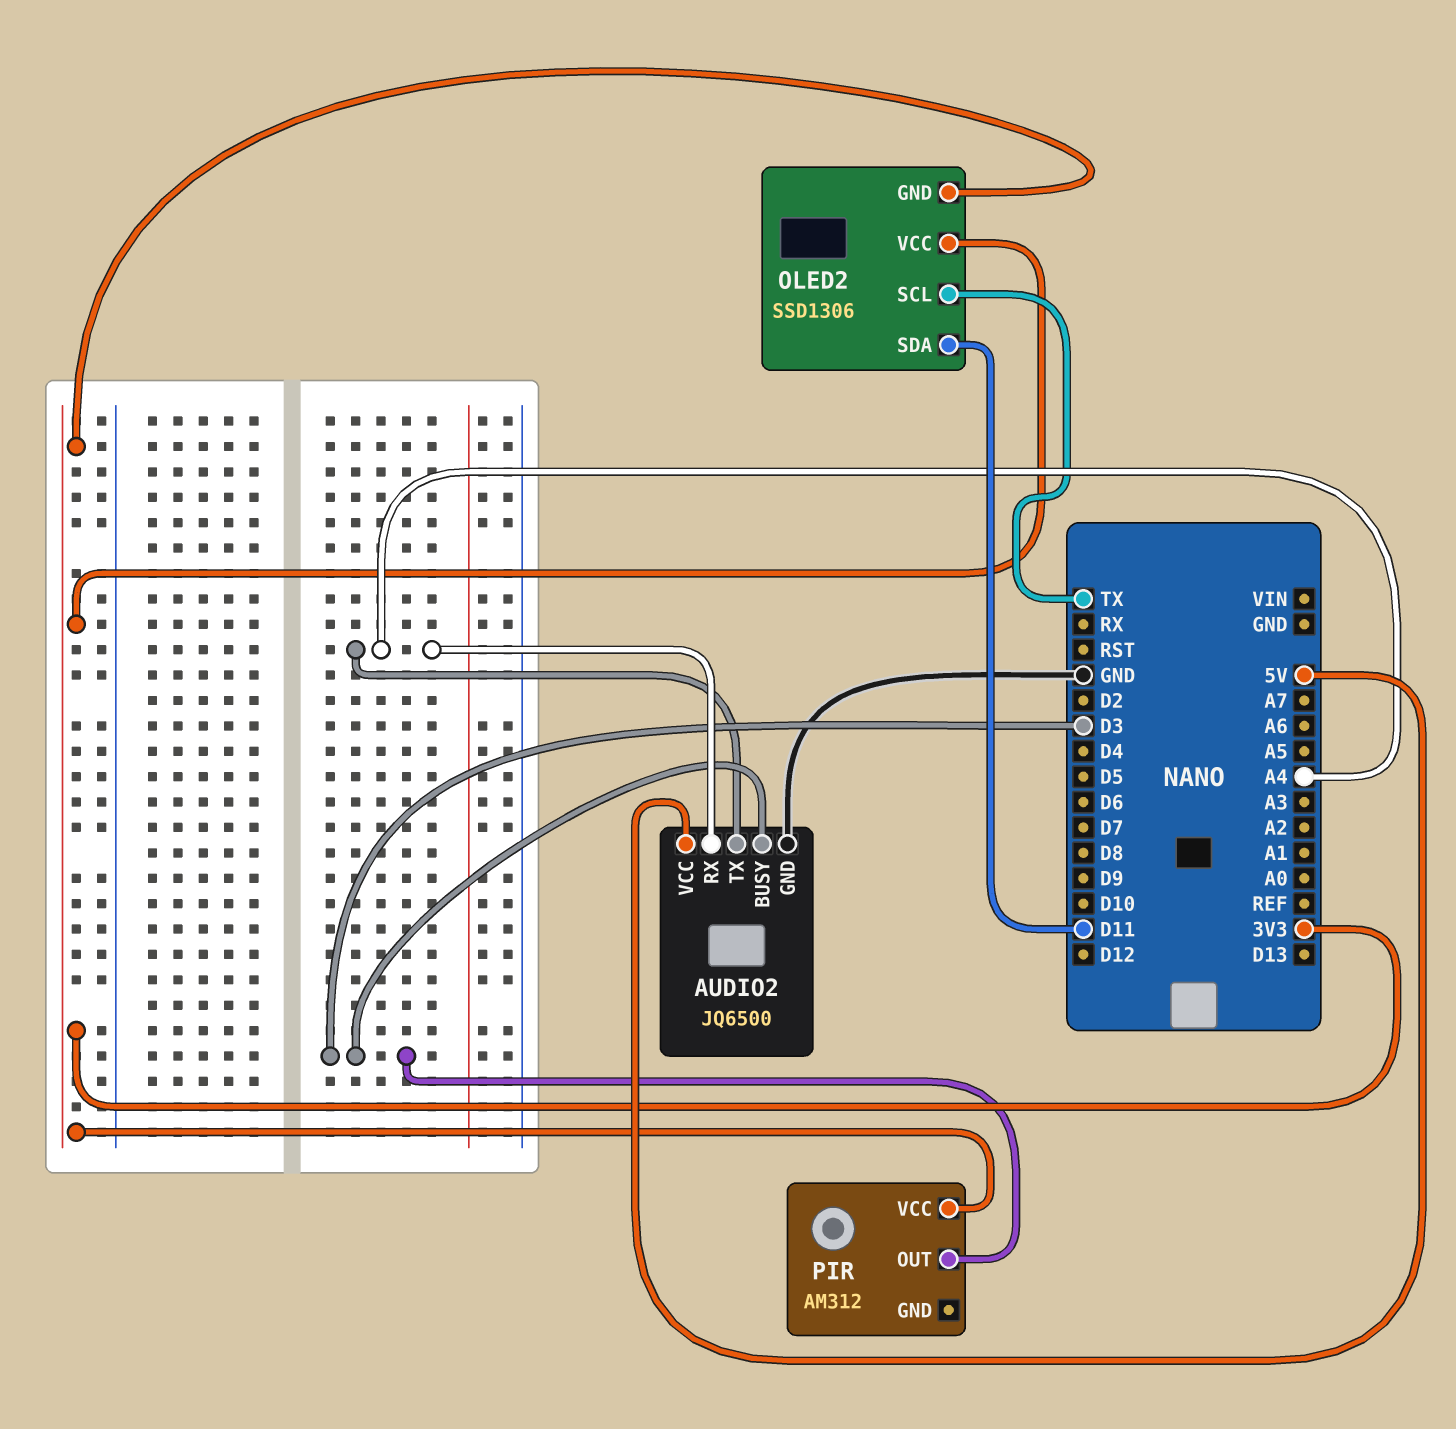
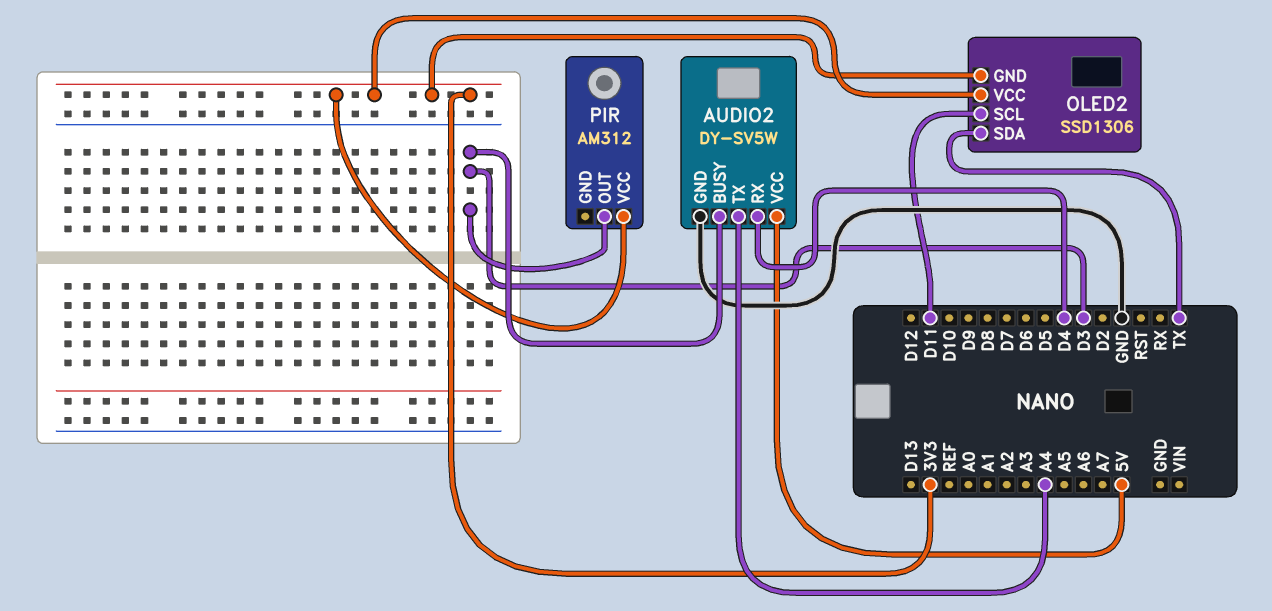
AUDIO2: JQ6500 -> DY-SV5W
AUDIO2 pin RX: A4 -> D4
OLED2 pin SCL: TX -> D11
OLED2 pin SDA: D11 -> TX

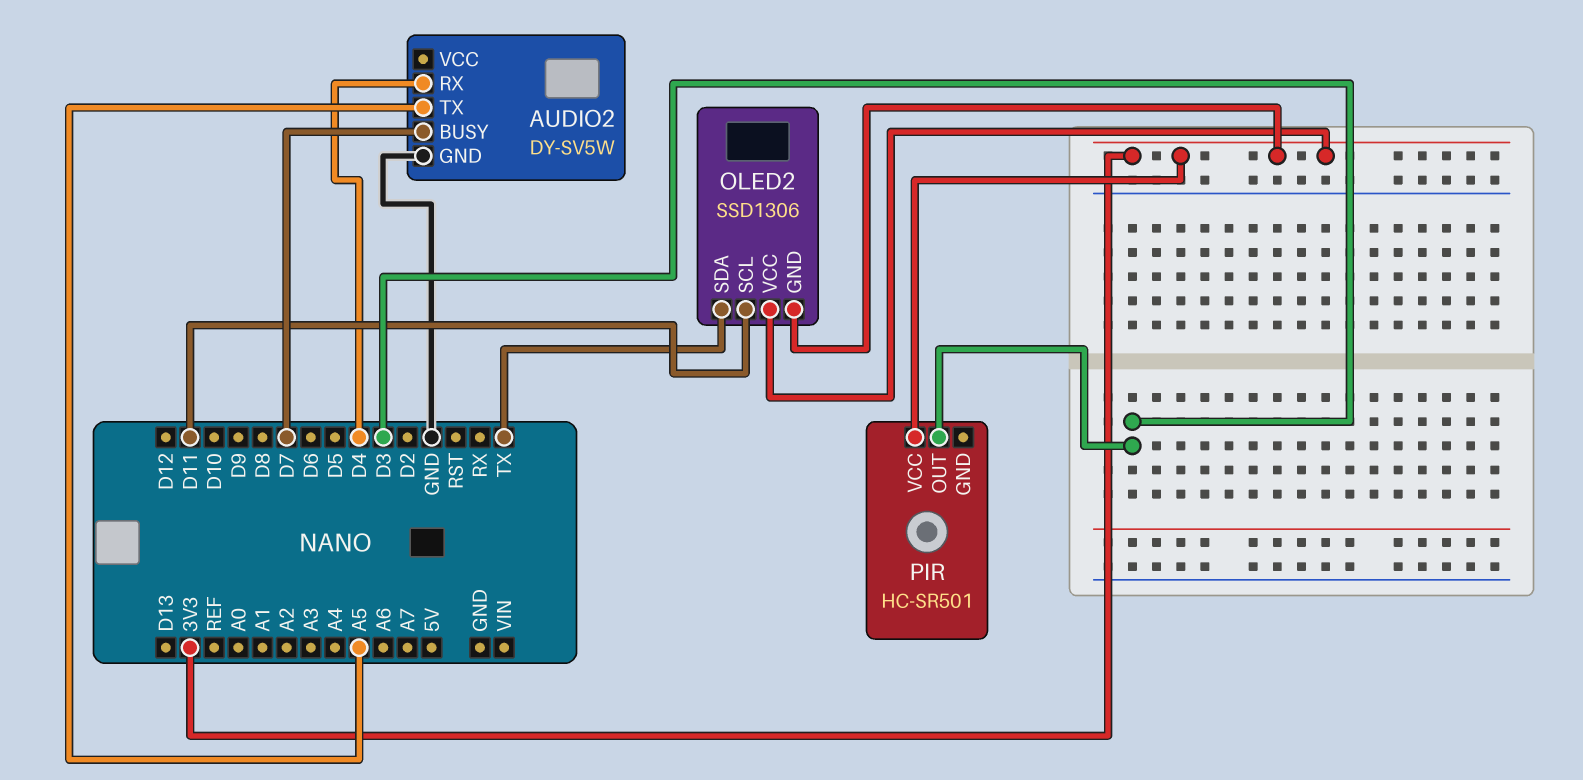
AUDIO2 pin BUSY: D3 -> D7
AUDIO2 pin TX: A4 -> A5
AUDIO2 pin VCC: 5V -> none
PIR: AM312 -> HC-SR501

